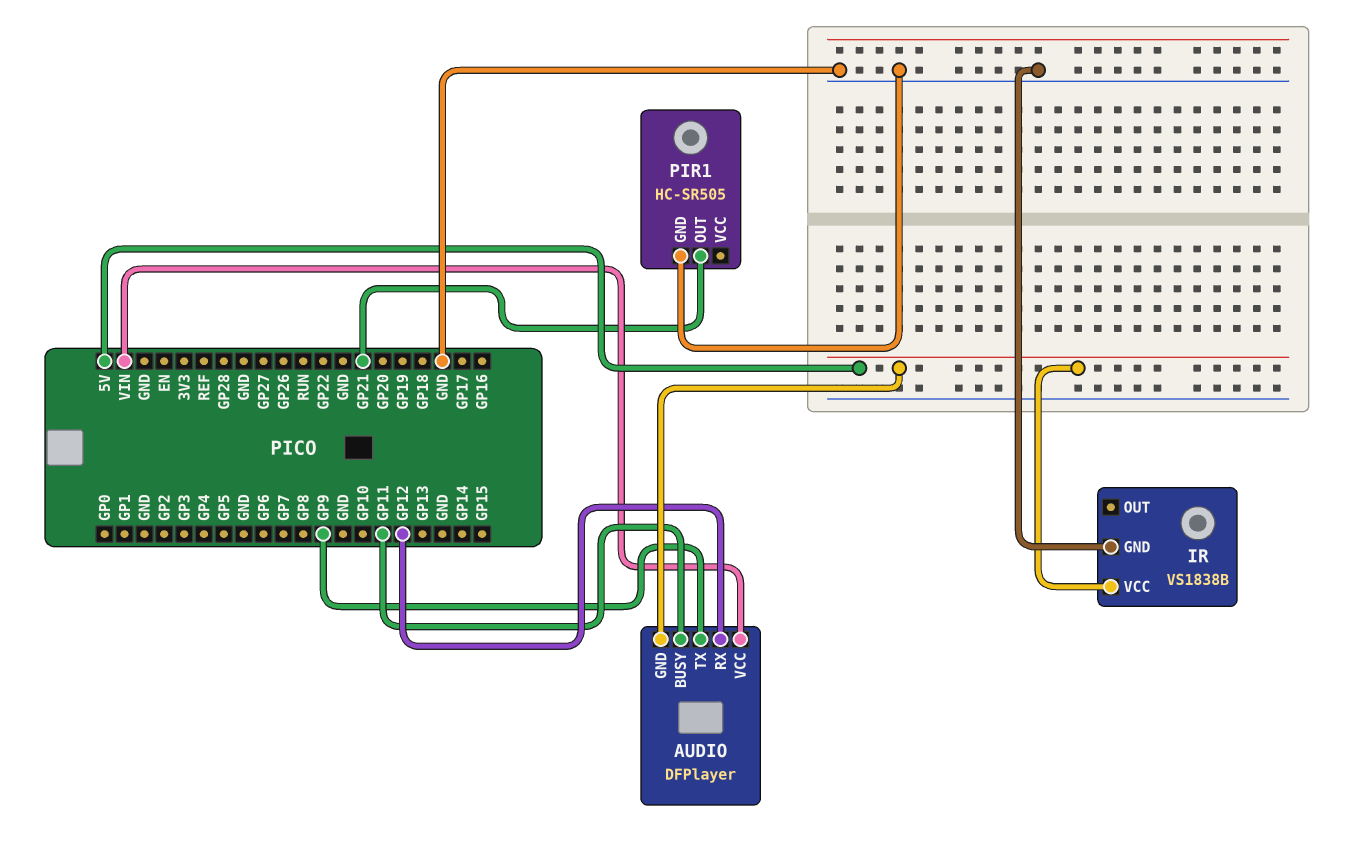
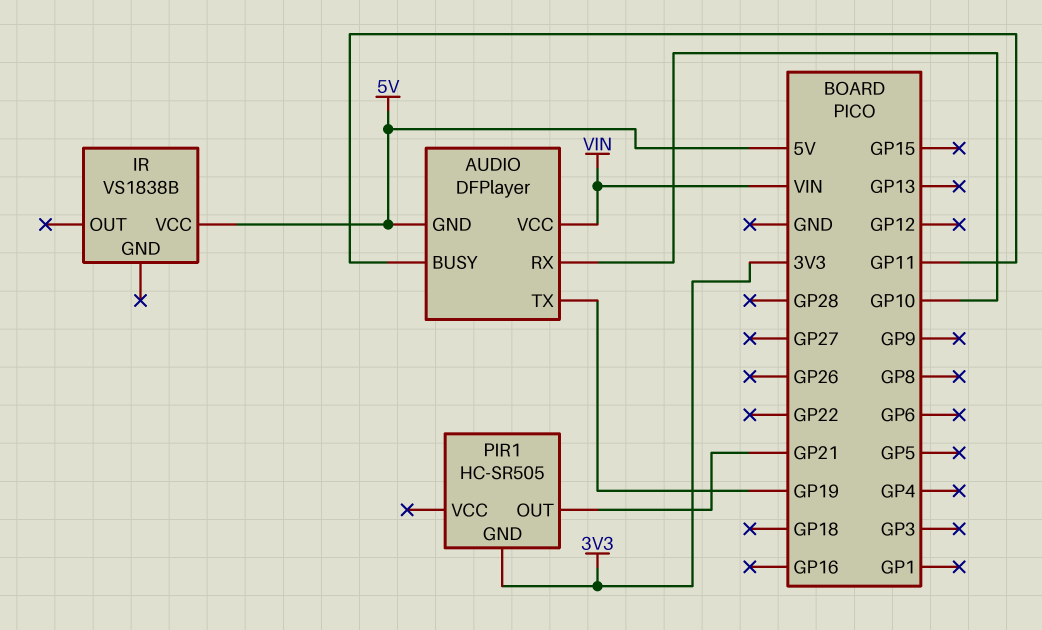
AUDIO pin RX: GP12 -> GP10
AUDIO pin TX: GP9 -> GP19
IR pin GND: GND -> none
PIR1 pin GND: GND -> 3V3

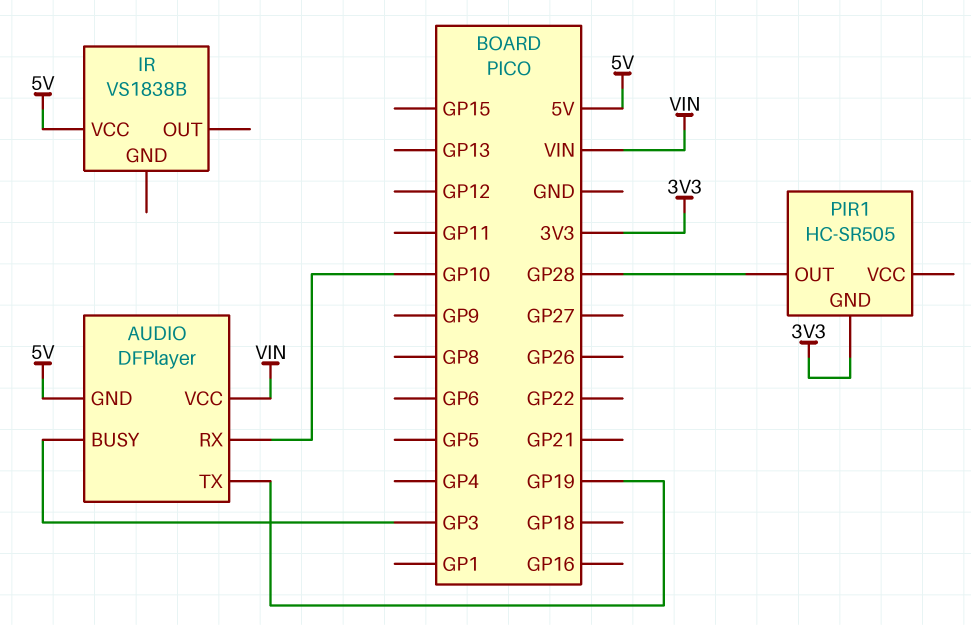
AUDIO pin BUSY: GP11 -> GP3
PIR1 pin OUT: GP21 -> GP28

